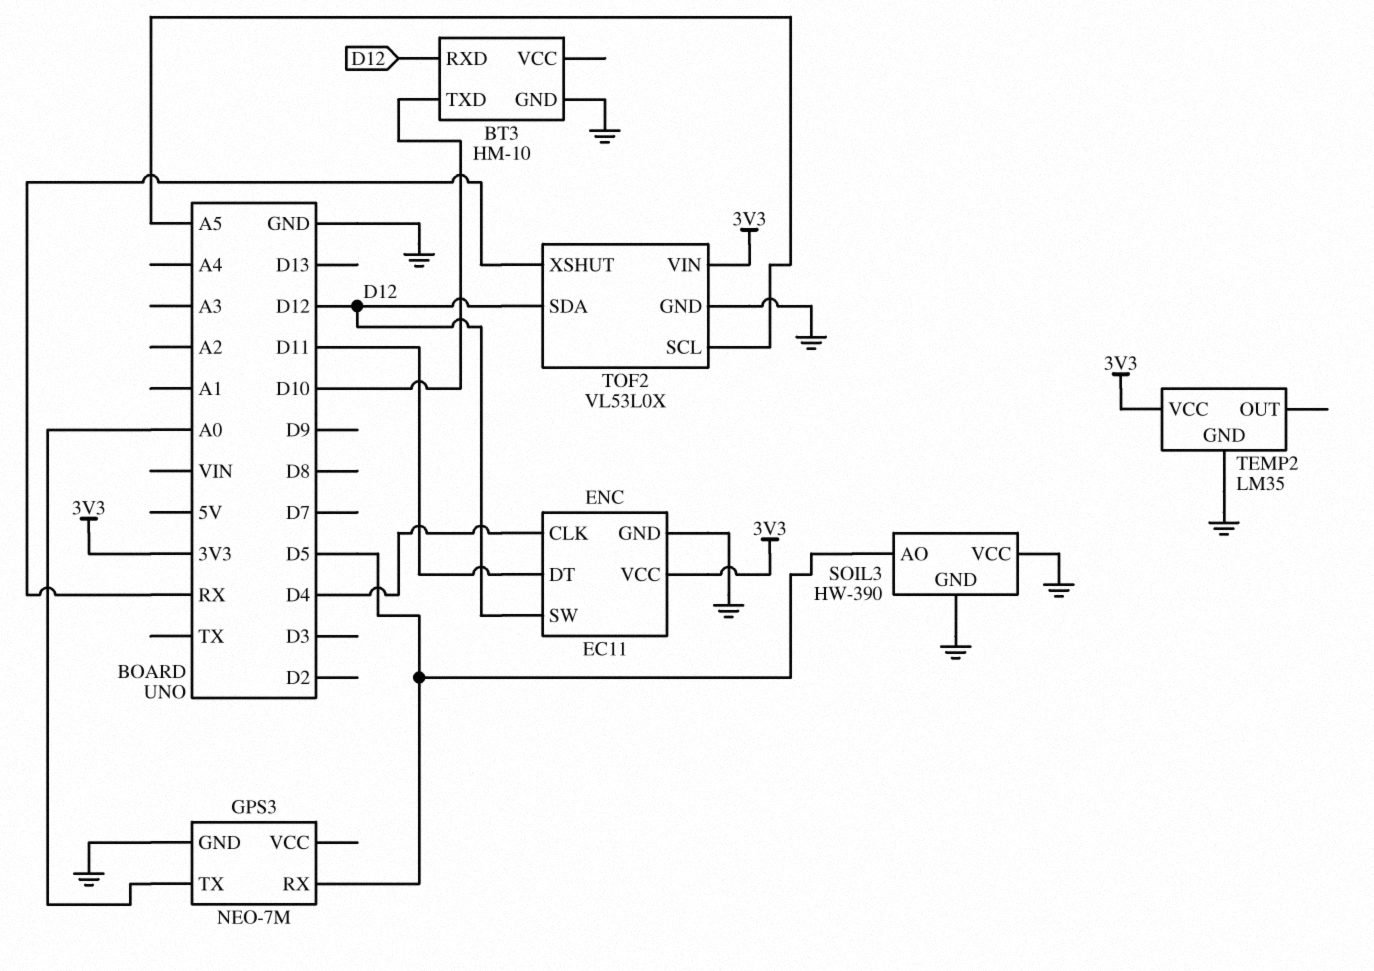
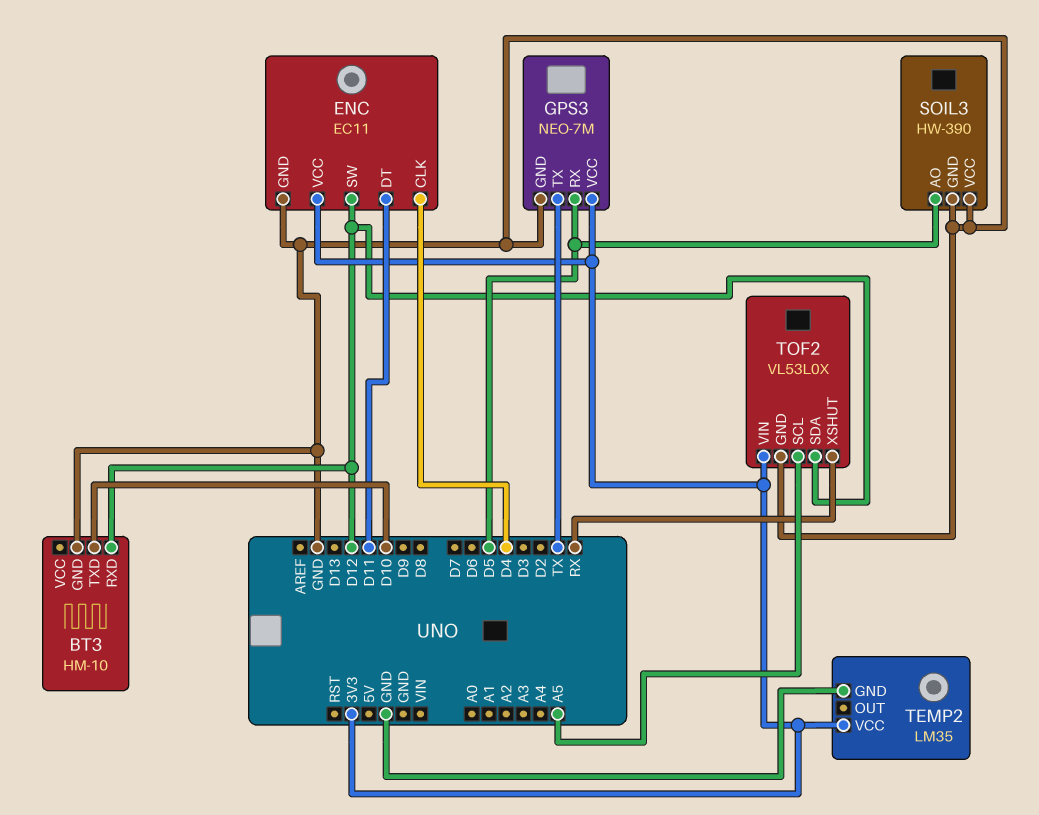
GPS3 pin TX: A0 -> TX
GPS3 pin VCC: none -> 3V3

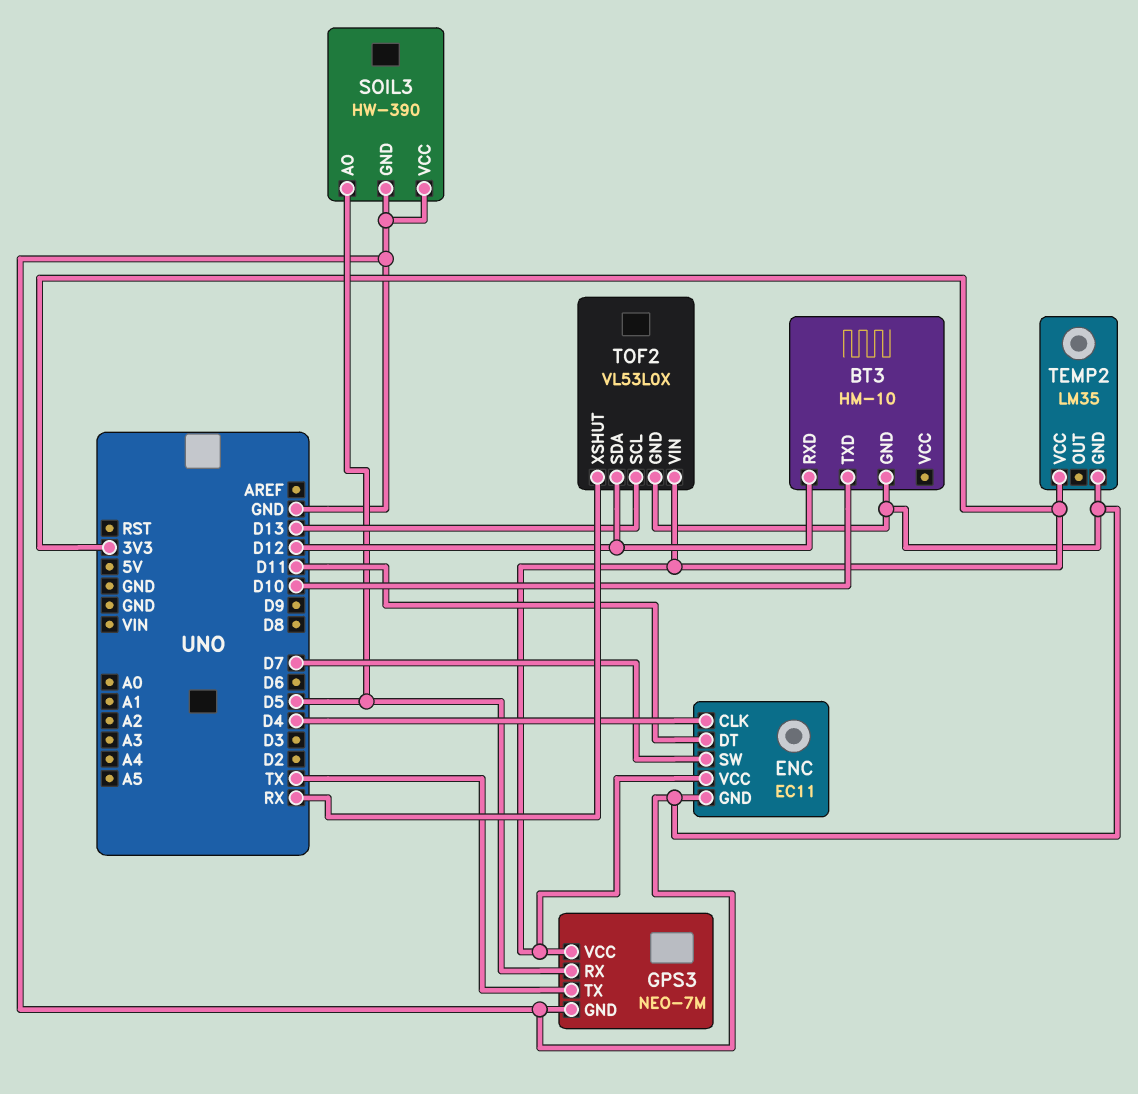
ENC pin SW: D12 -> D7
TOF2 pin SCL: A5 -> D13

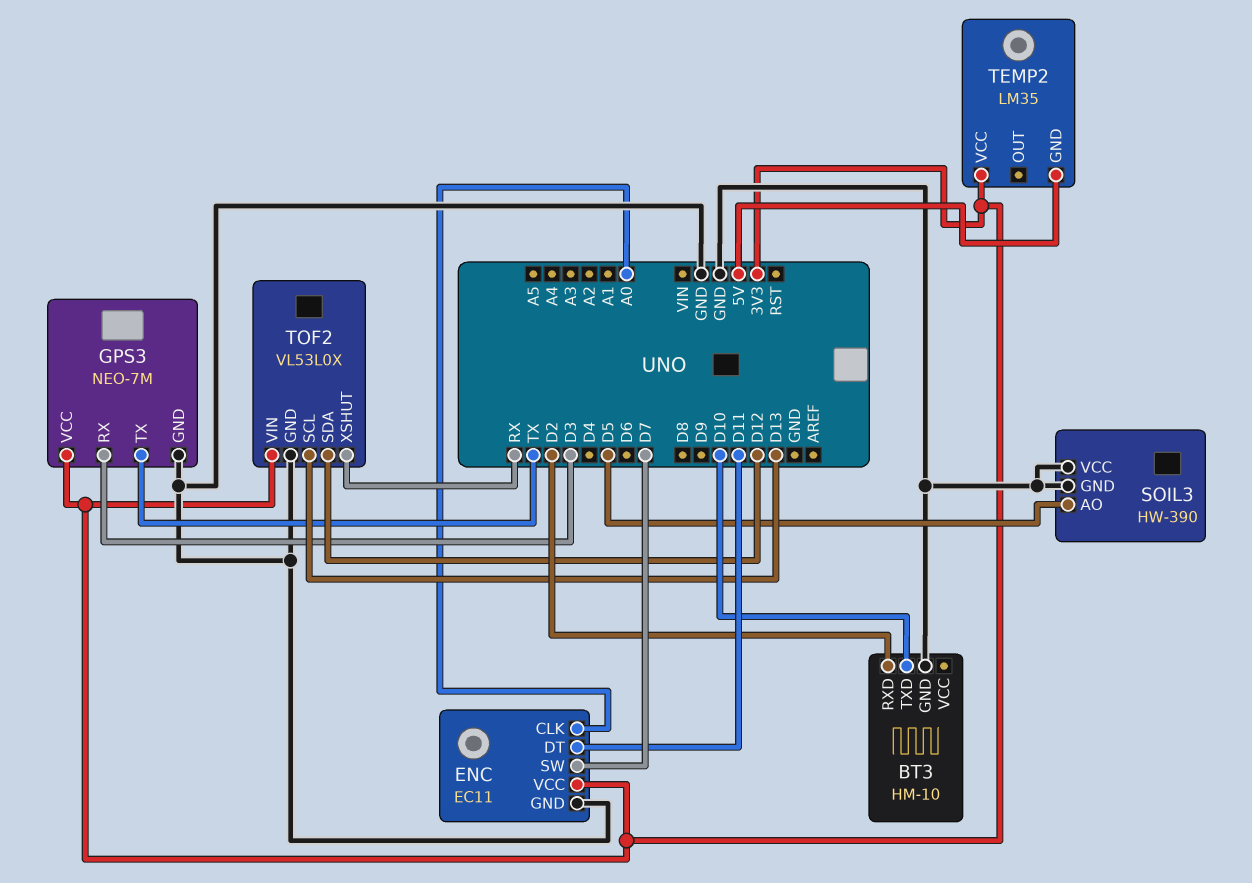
BT3 pin RXD: D12 -> D2
ENC pin CLK: D4 -> A0
GPS3 pin RX: D5 -> D3
TEMP2 pin GND: GND -> 5V

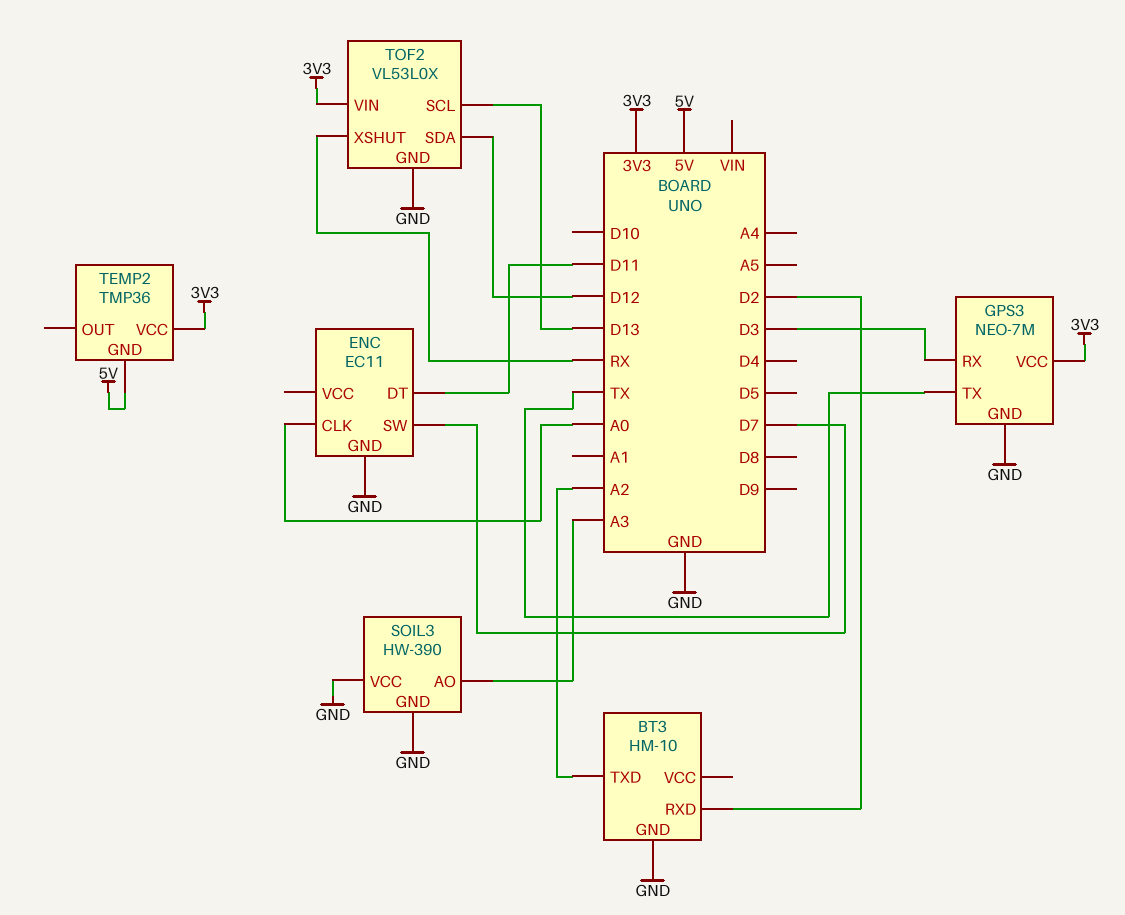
BT3 pin TXD: D10 -> A2
ENC pin VCC: 3V3 -> none
SOIL3 pin AO: D5 -> A3
TEMP2: LM35 -> TMP36

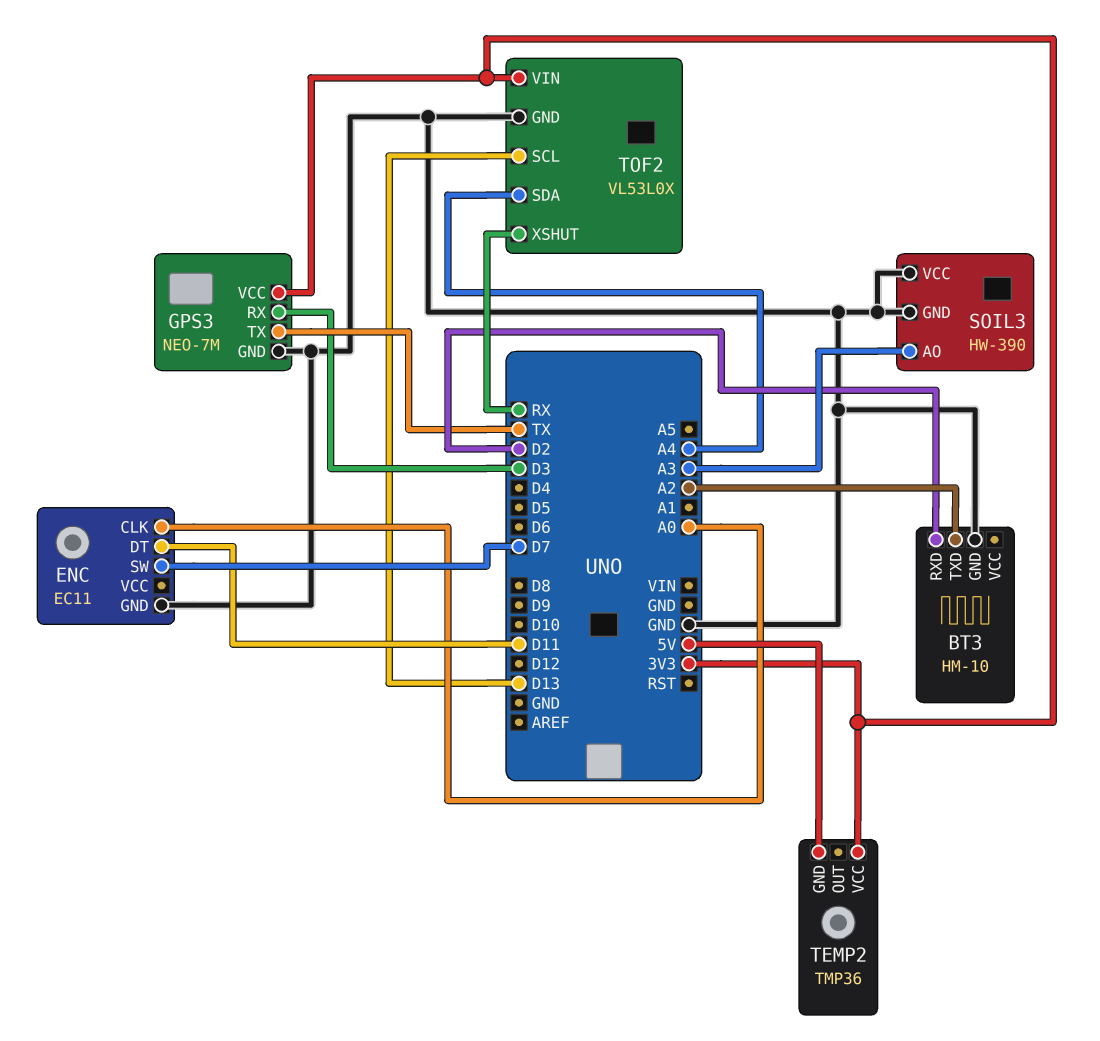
TOF2 pin SDA: D12 -> A4

